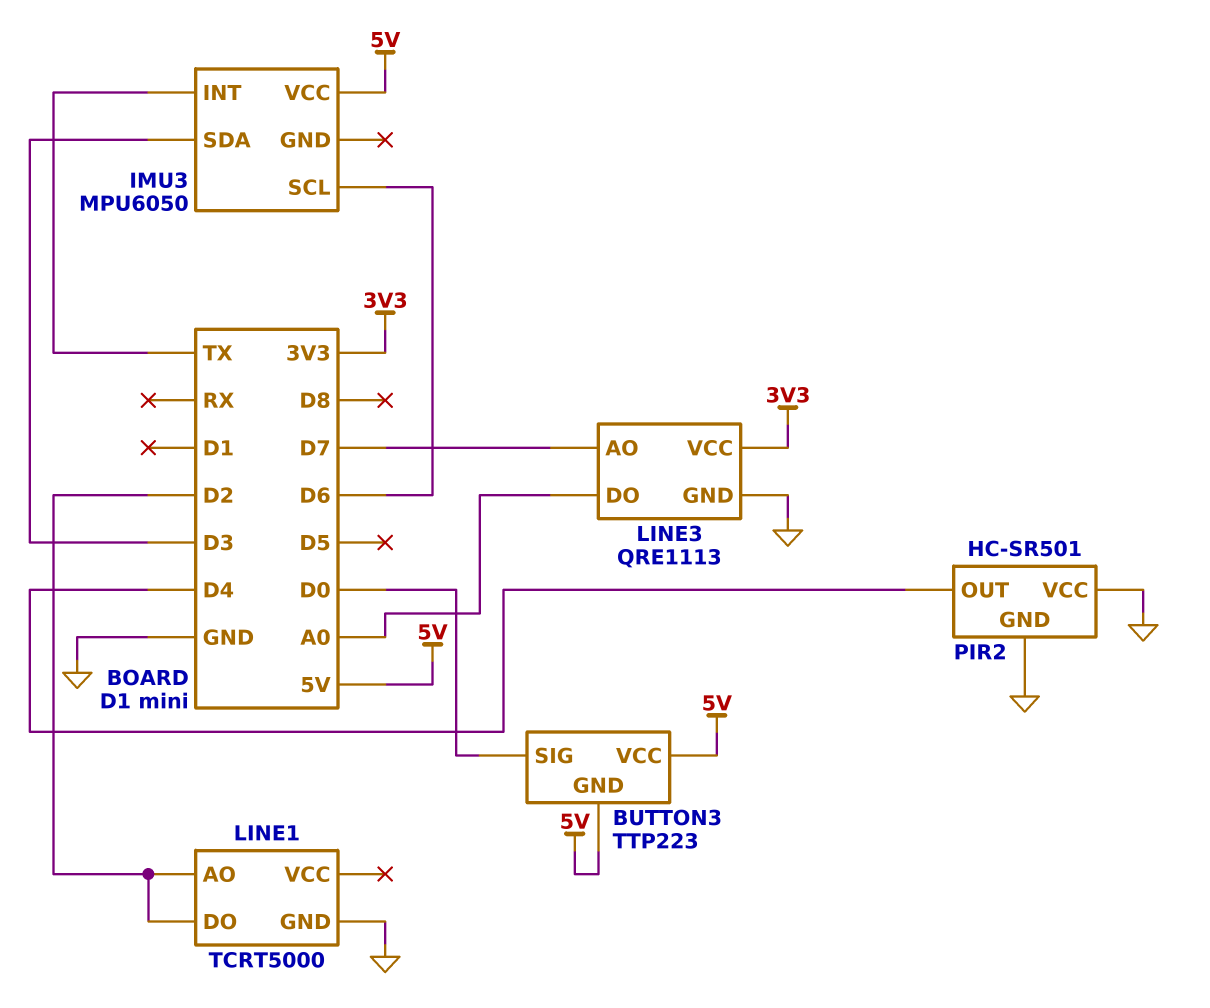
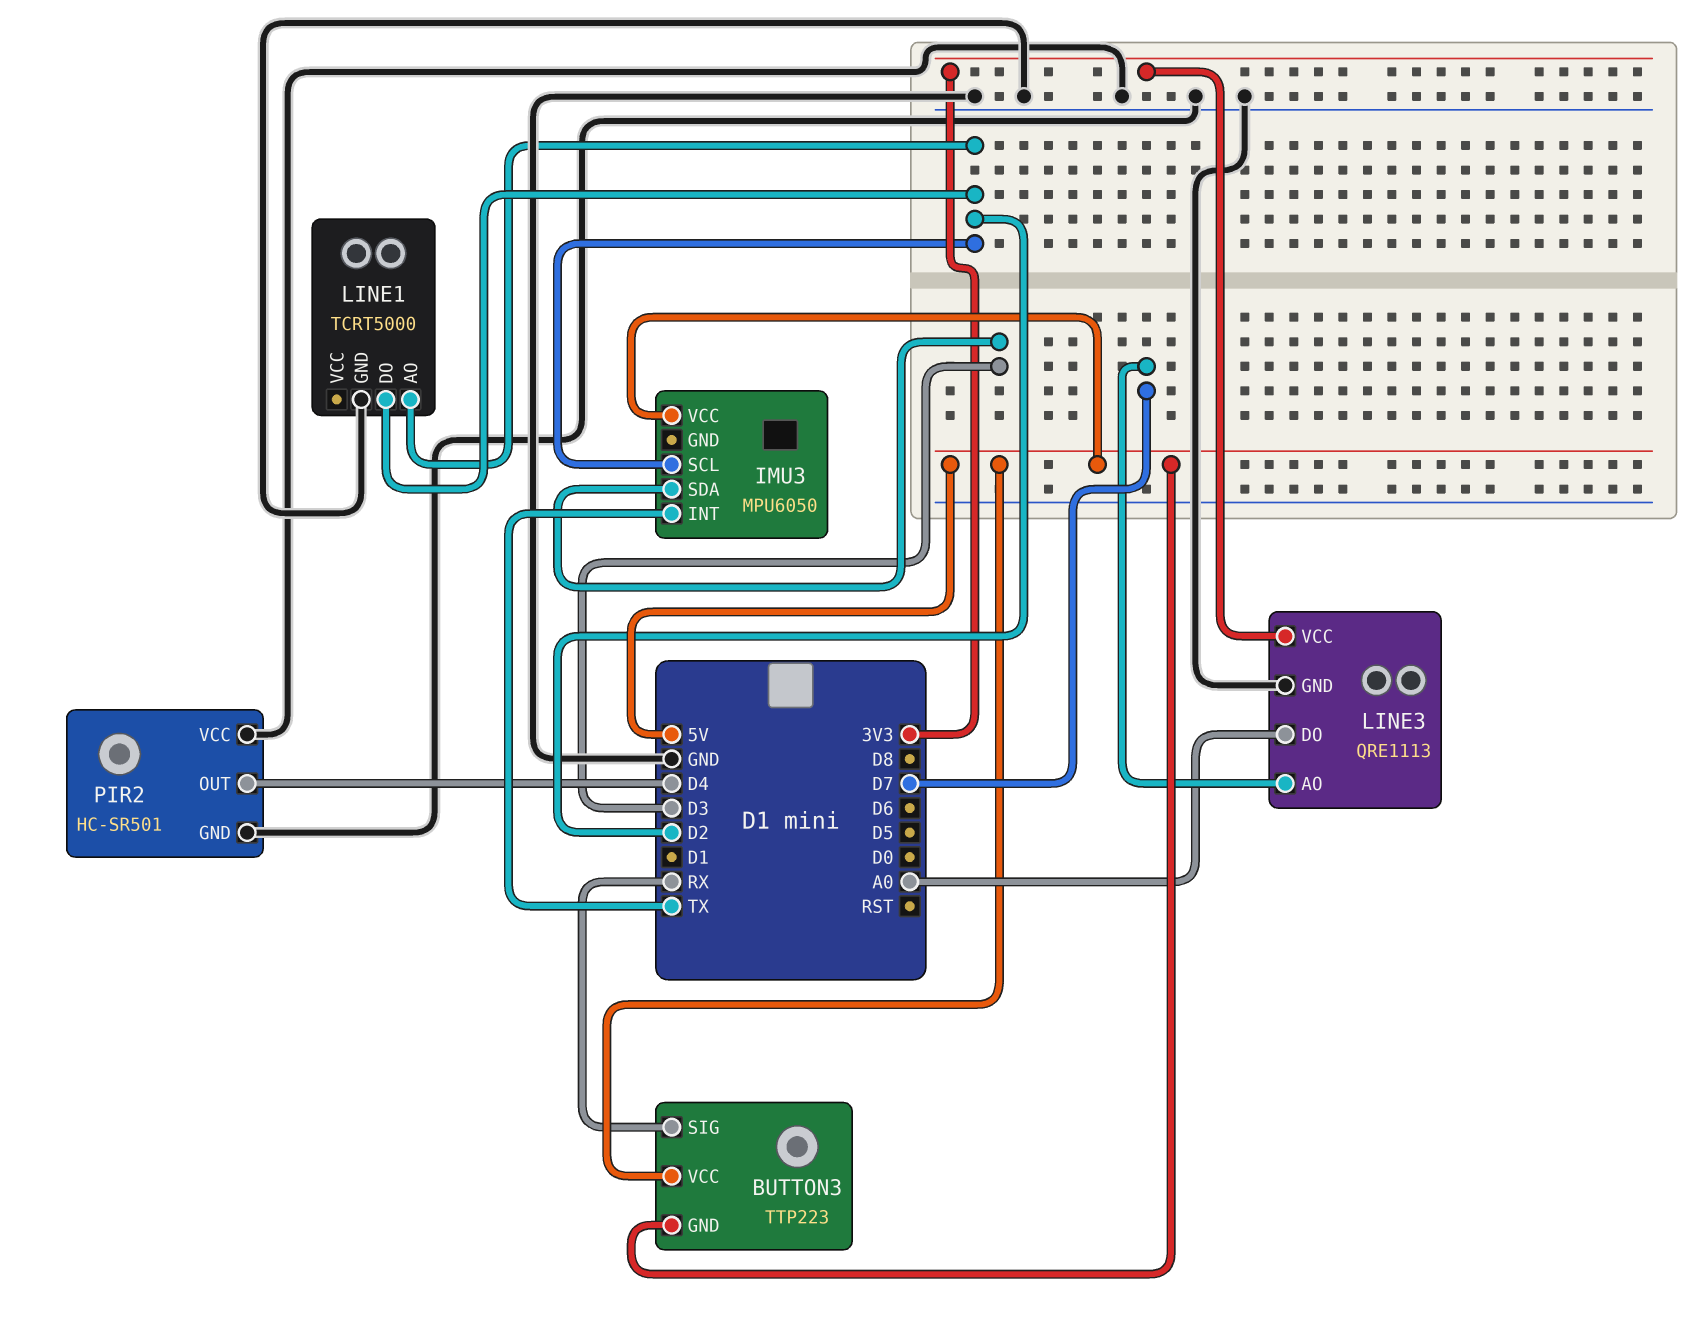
BUTTON3 pin SIG: D0 -> RX
IMU3 pin SCL: D6 -> D2

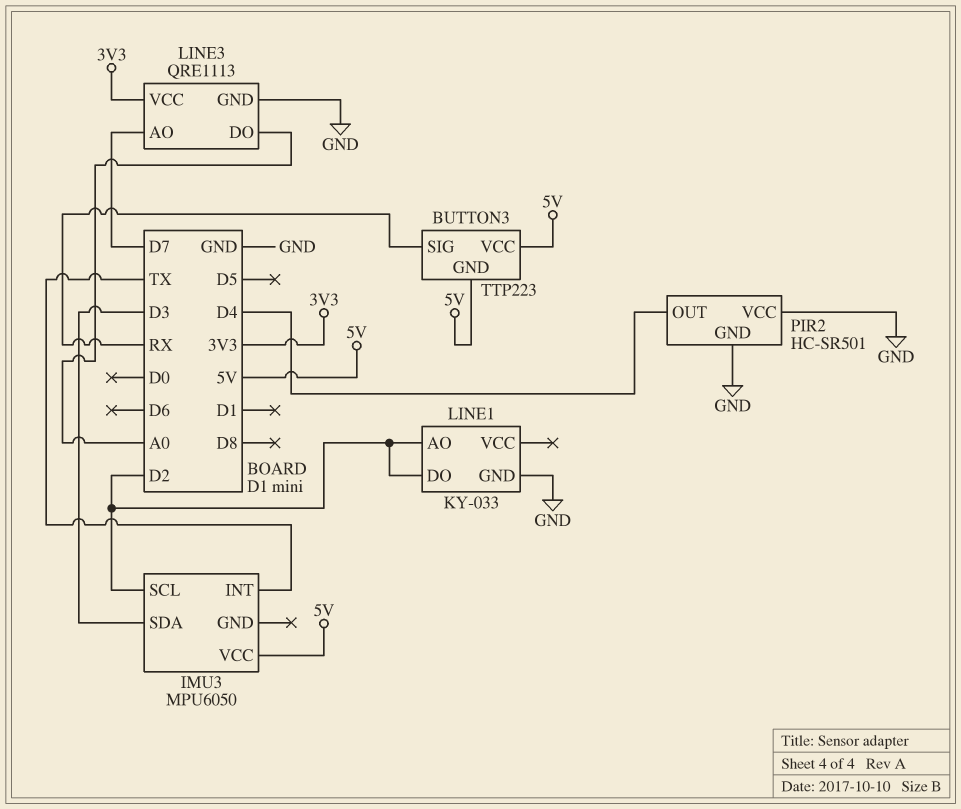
LINE1: TCRT5000 -> KY-033

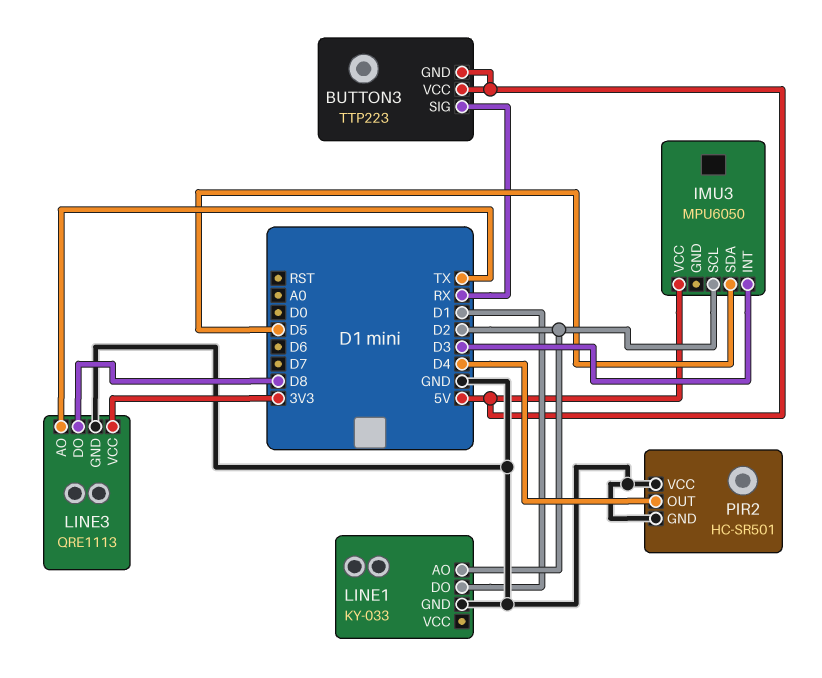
IMU3 pin INT: TX -> D3
IMU3 pin SDA: D3 -> D5
LINE1 pin DO: D2 -> D1
LINE3 pin AO: D7 -> TX
LINE3 pin DO: A0 -> D8

